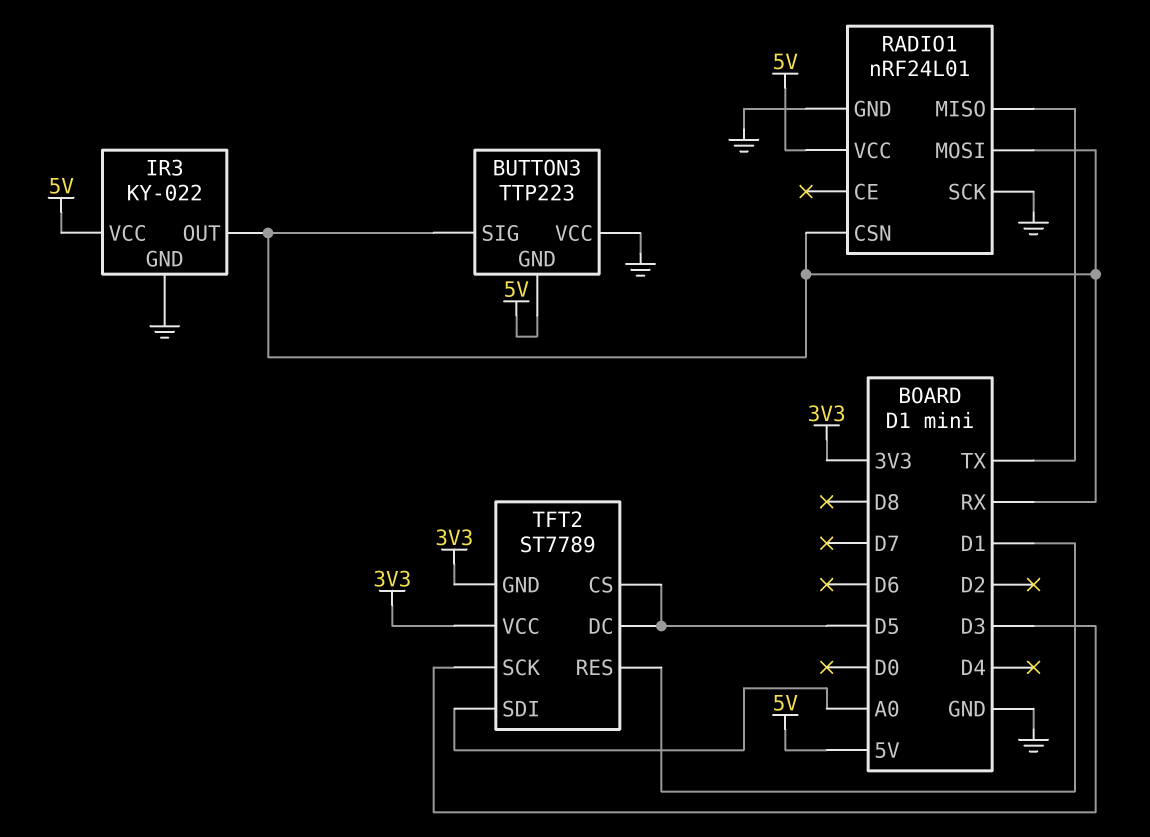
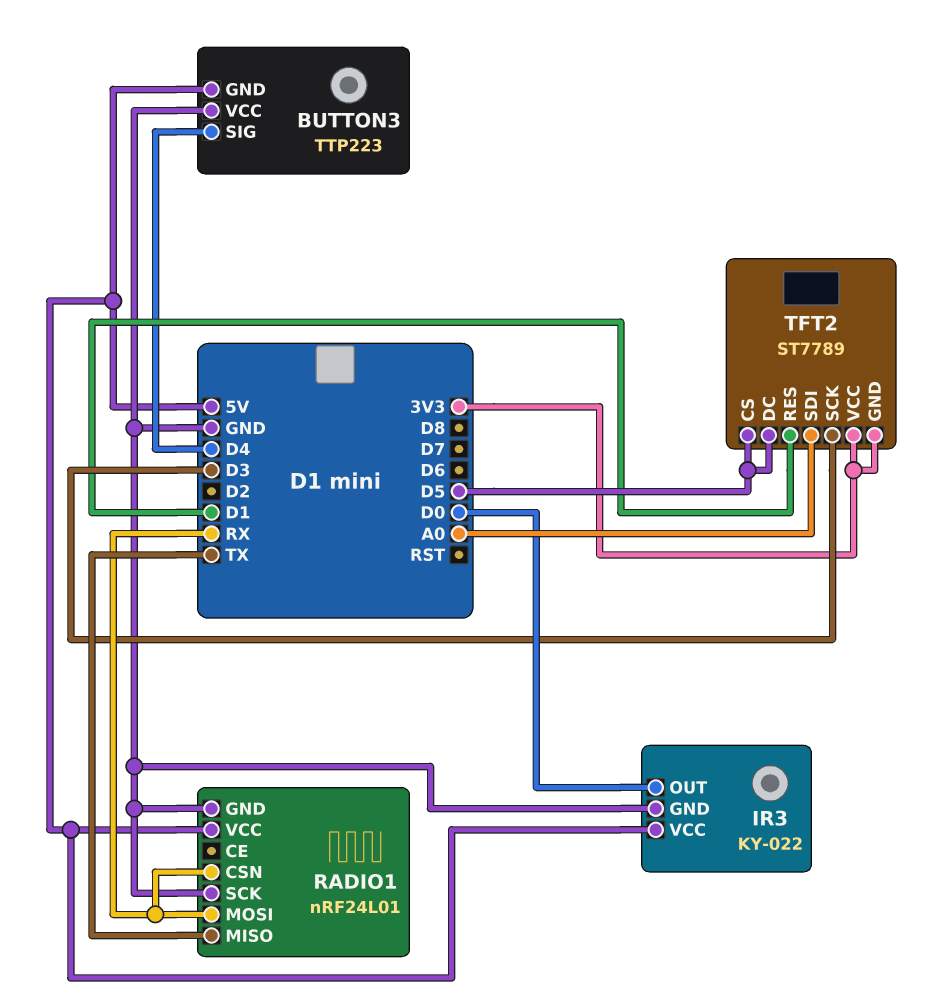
BUTTON3 pin SIG: RX -> D4
IR3 pin OUT: RX -> D0

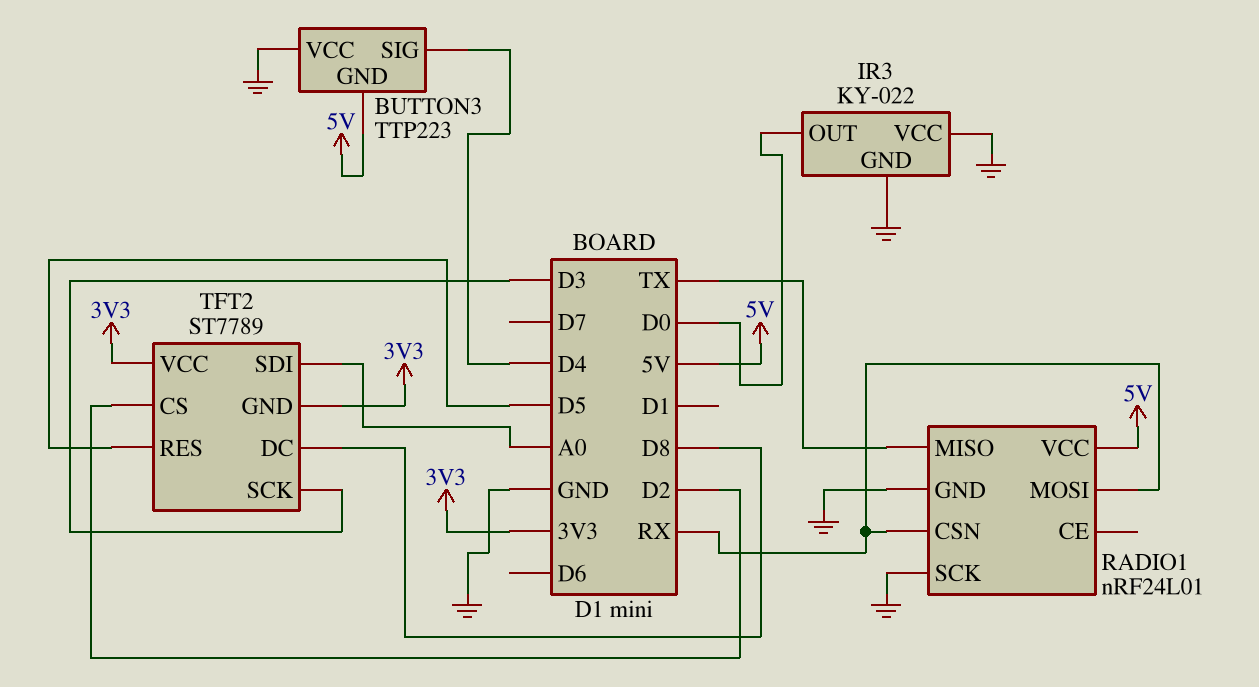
IR3 pin VCC: 5V -> GND
TFT2 pin CS: D5 -> D2
TFT2 pin DC: D5 -> D8
TFT2 pin RES: D1 -> D5

